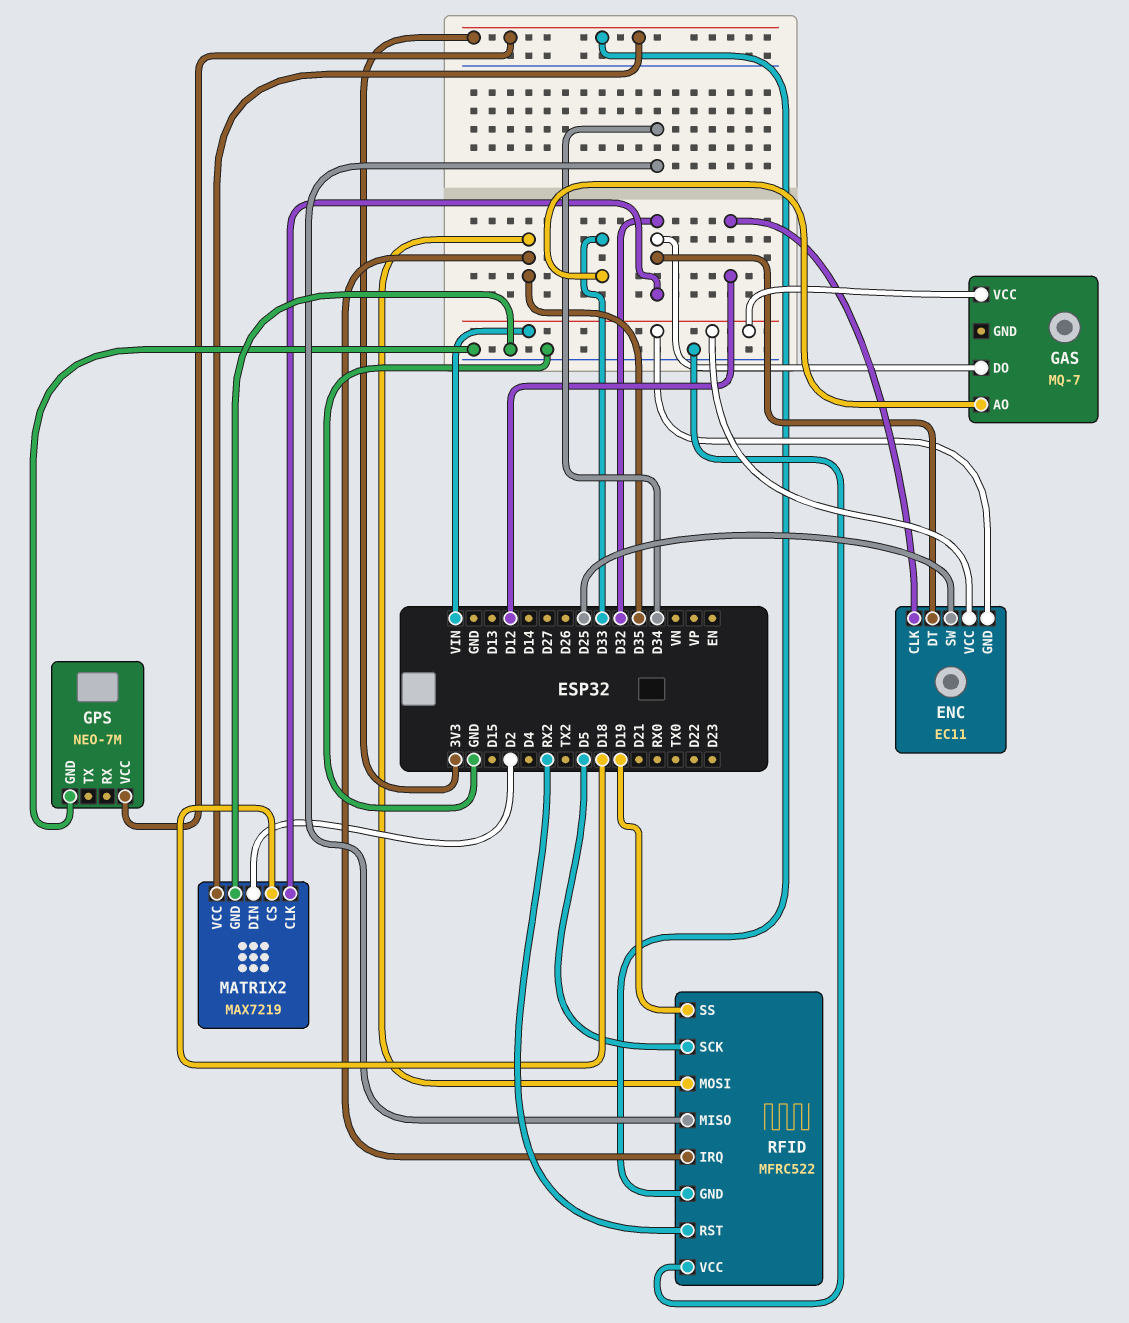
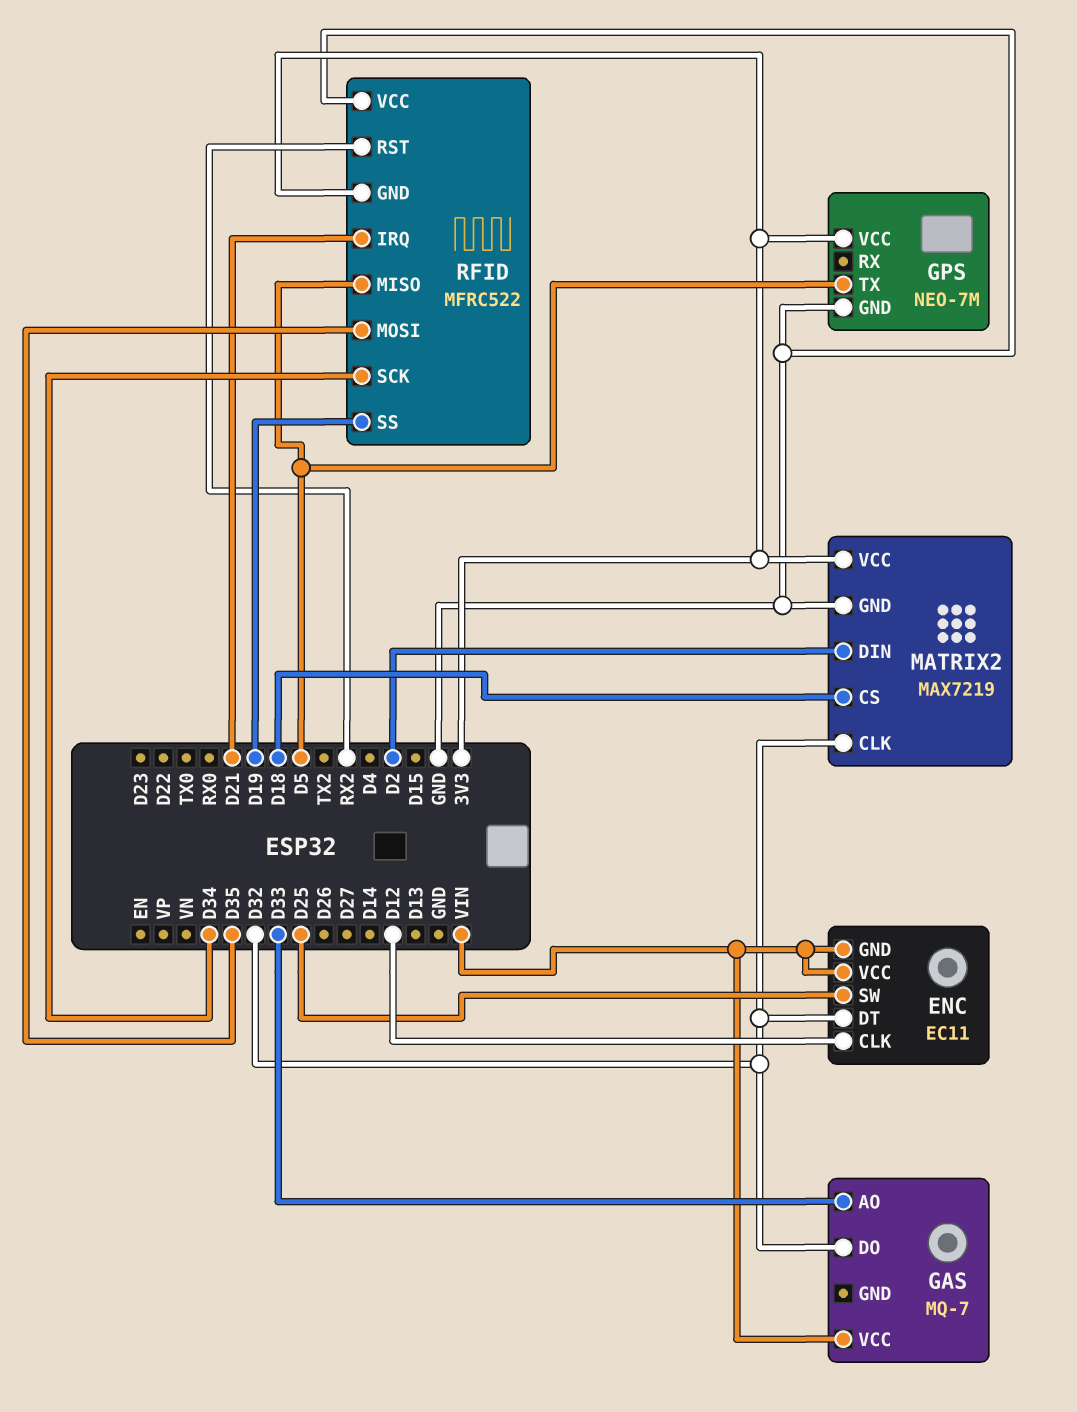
GPS pin TX: none -> D5
RFID pin IRQ: D35 -> D21
RFID pin MISO: D34 -> D5
RFID pin SCK: D5 -> D34

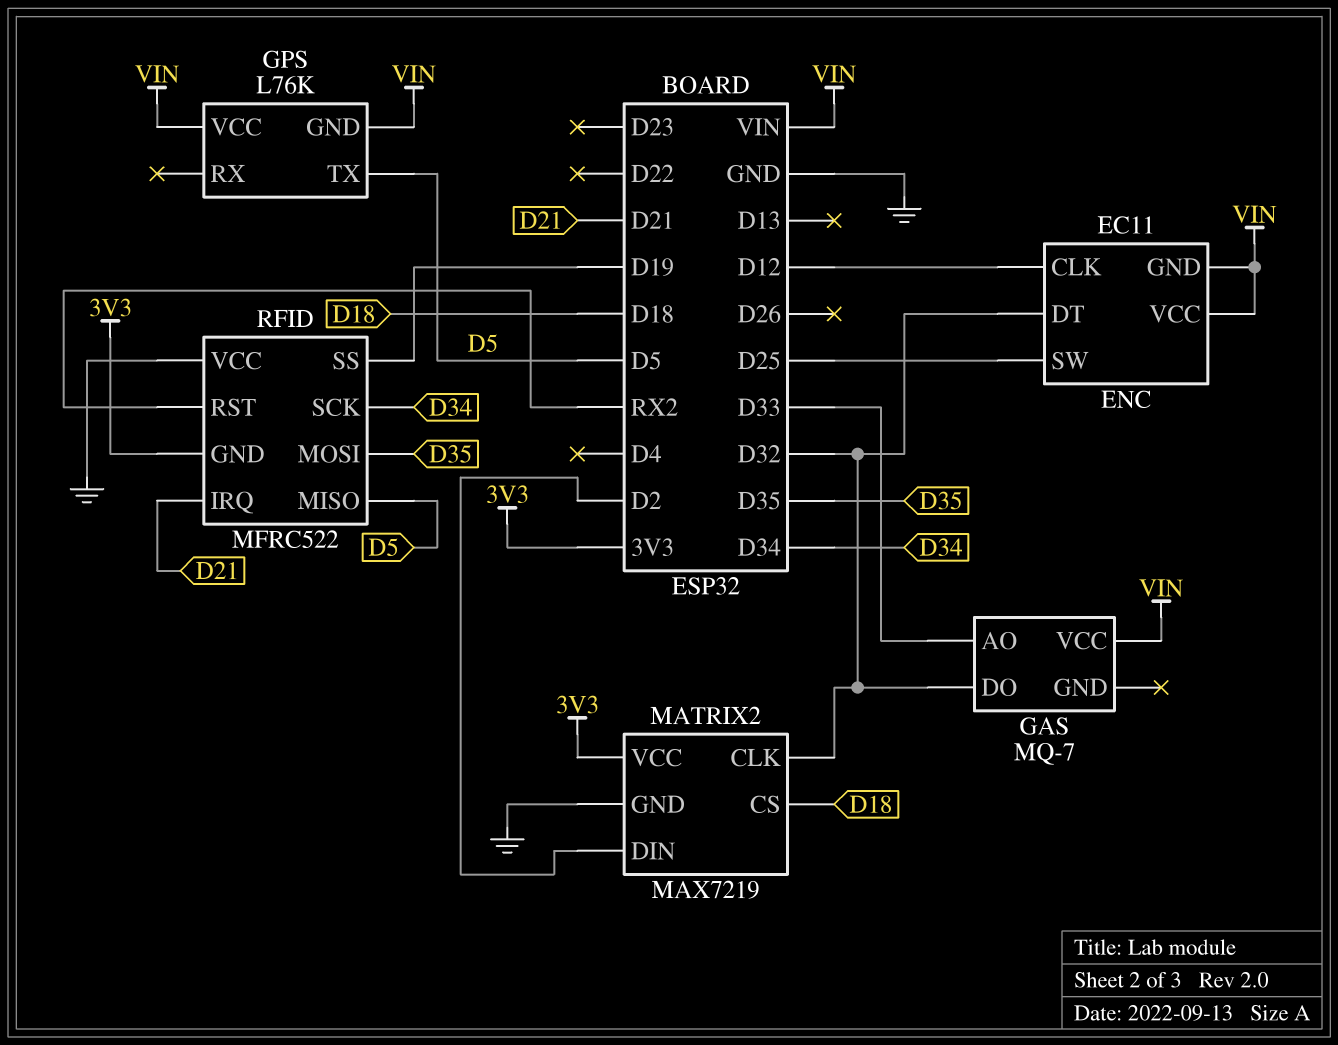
GPS: NEO-7M -> L76K
GPS pin GND: GND -> VIN
GPS pin VCC: 3V3 -> VIN

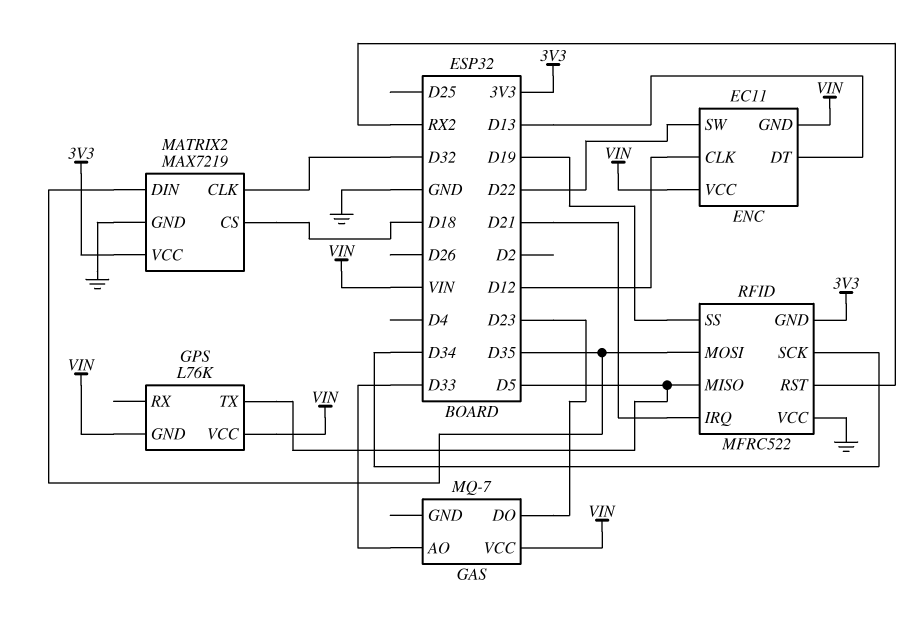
ENC pin DT: D32 -> D13
ENC pin SW: D25 -> D22
GAS pin DO: D32 -> D23
MATRIX2 pin DIN: D2 -> D35

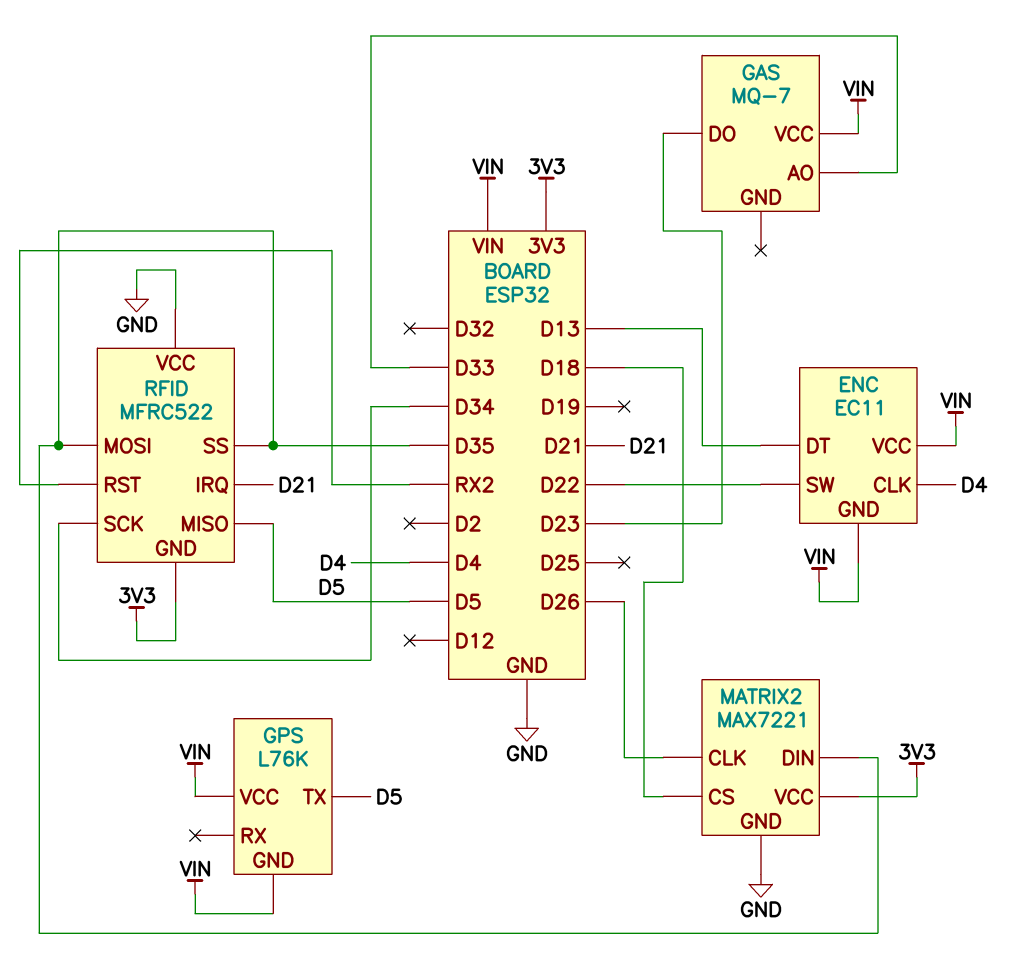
ENC pin CLK: D12 -> D4
MATRIX2: MAX7219 -> MAX7221
MATRIX2 pin CLK: D32 -> D26
RFID pin SS: D19 -> D35

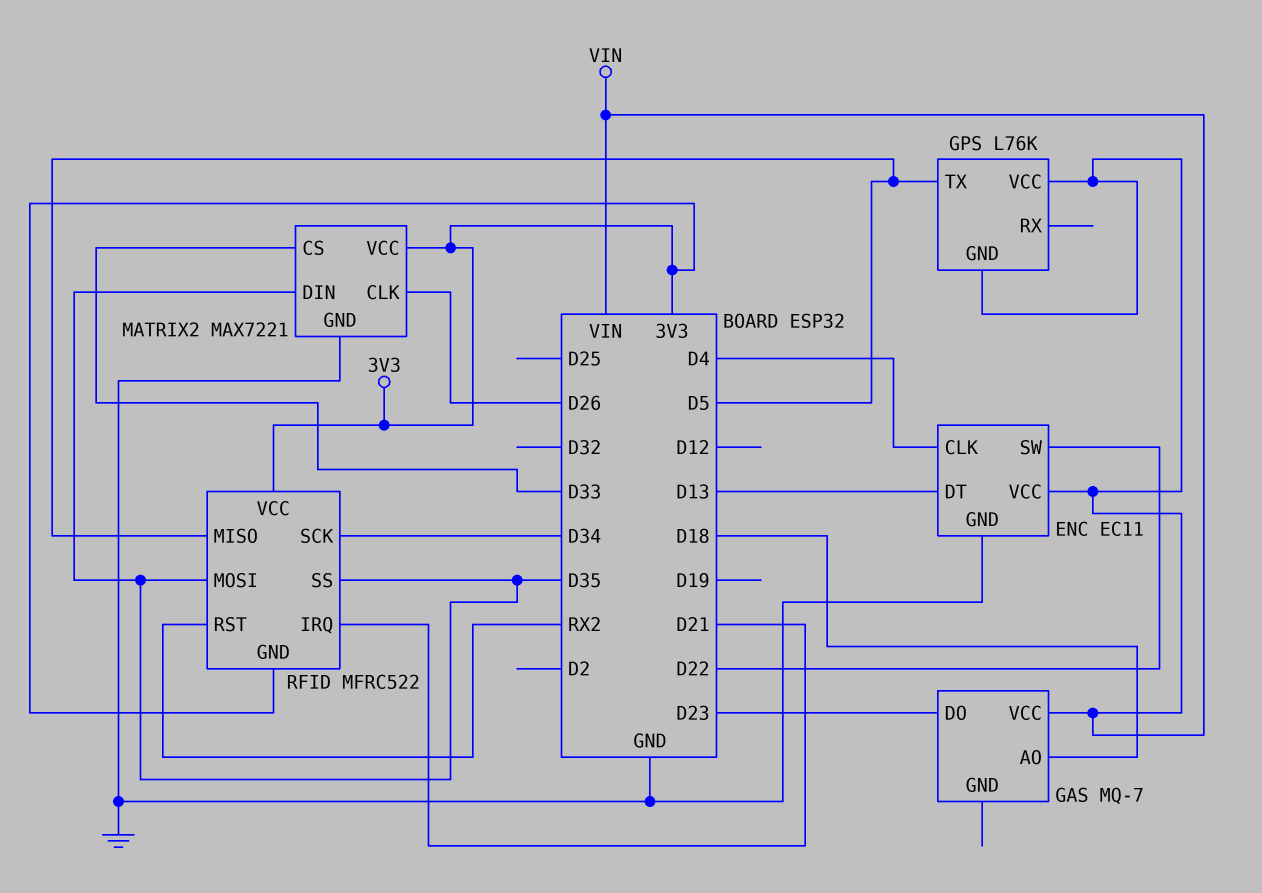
ENC pin GND: VIN -> GND
GAS pin AO: D33 -> D18
MATRIX2 pin CS: D18 -> D33
RFID pin VCC: GND -> 3V3

